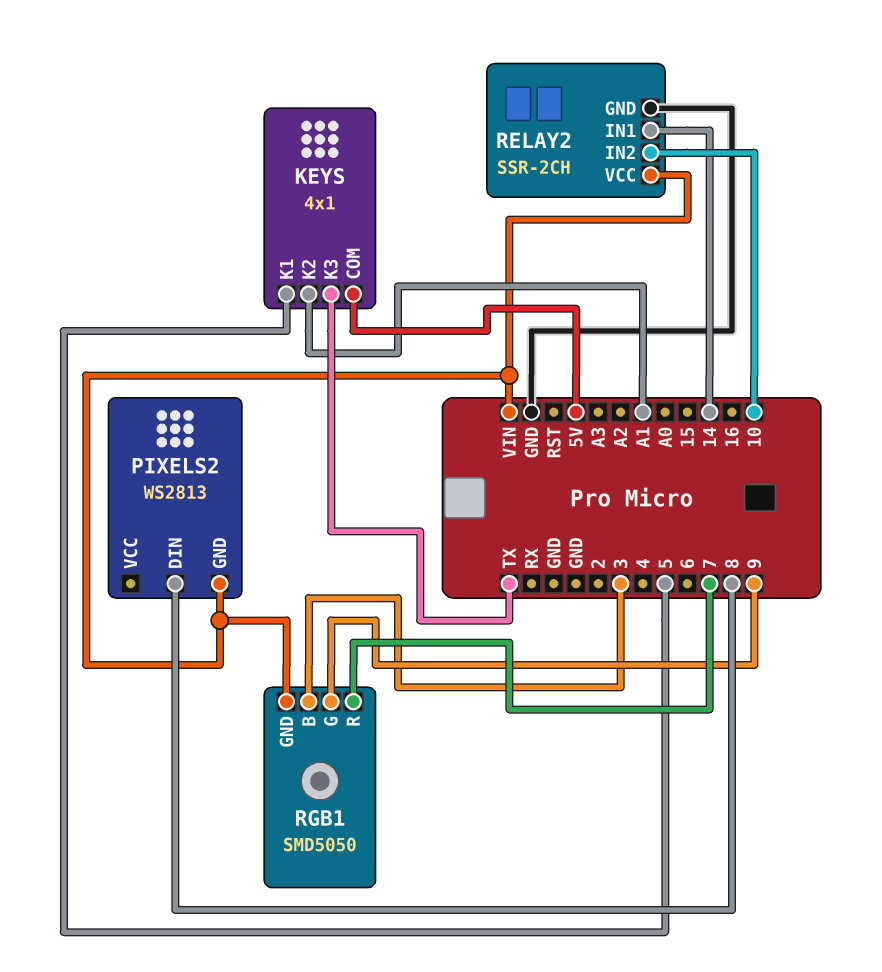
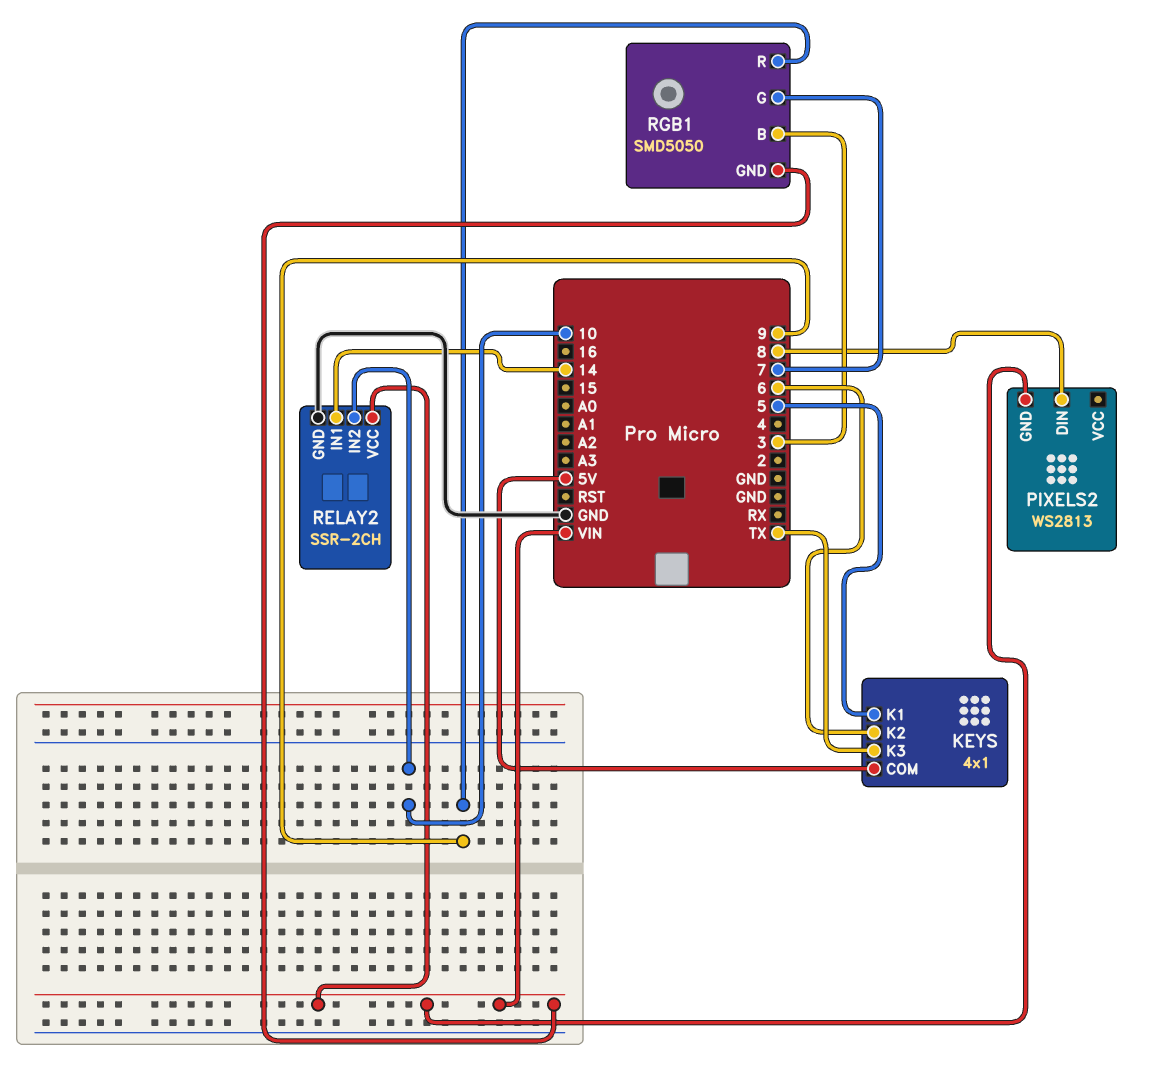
KEYS pin K2: A1 -> 6
RGB1 pin G: 9 -> 7
RGB1 pin R: 7 -> 9

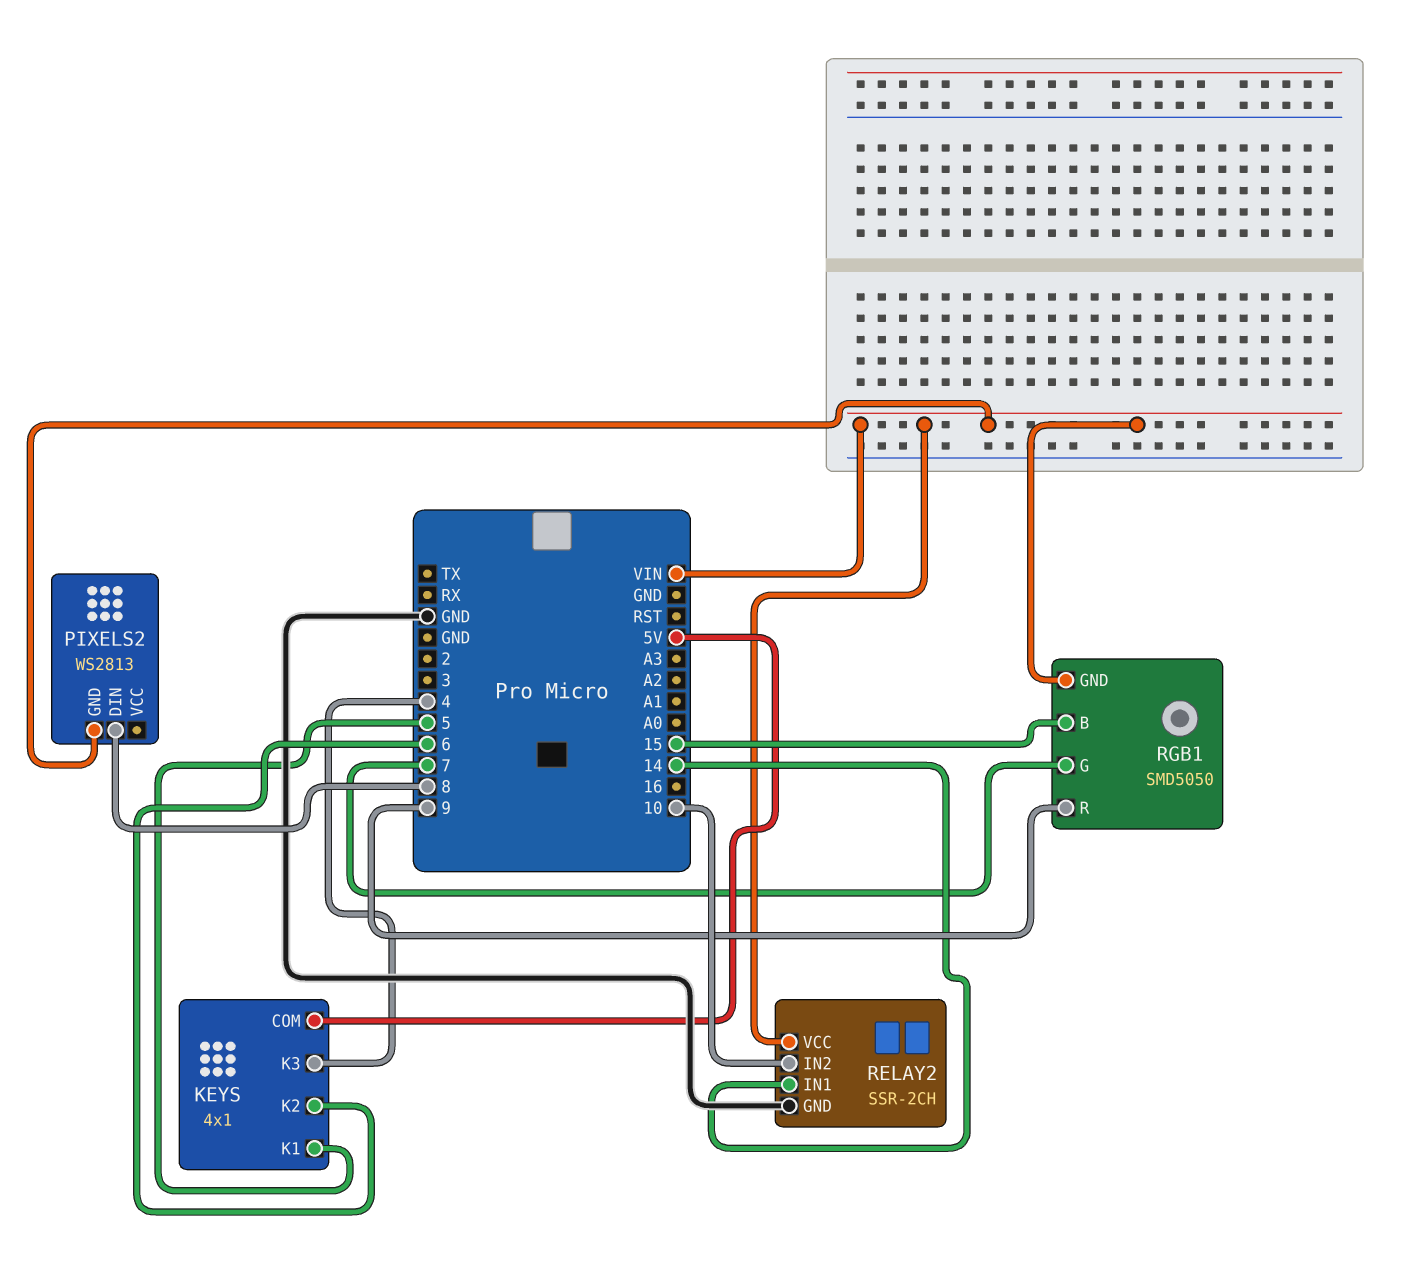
KEYS pin K3: TX -> 4
RGB1 pin B: 3 -> 15

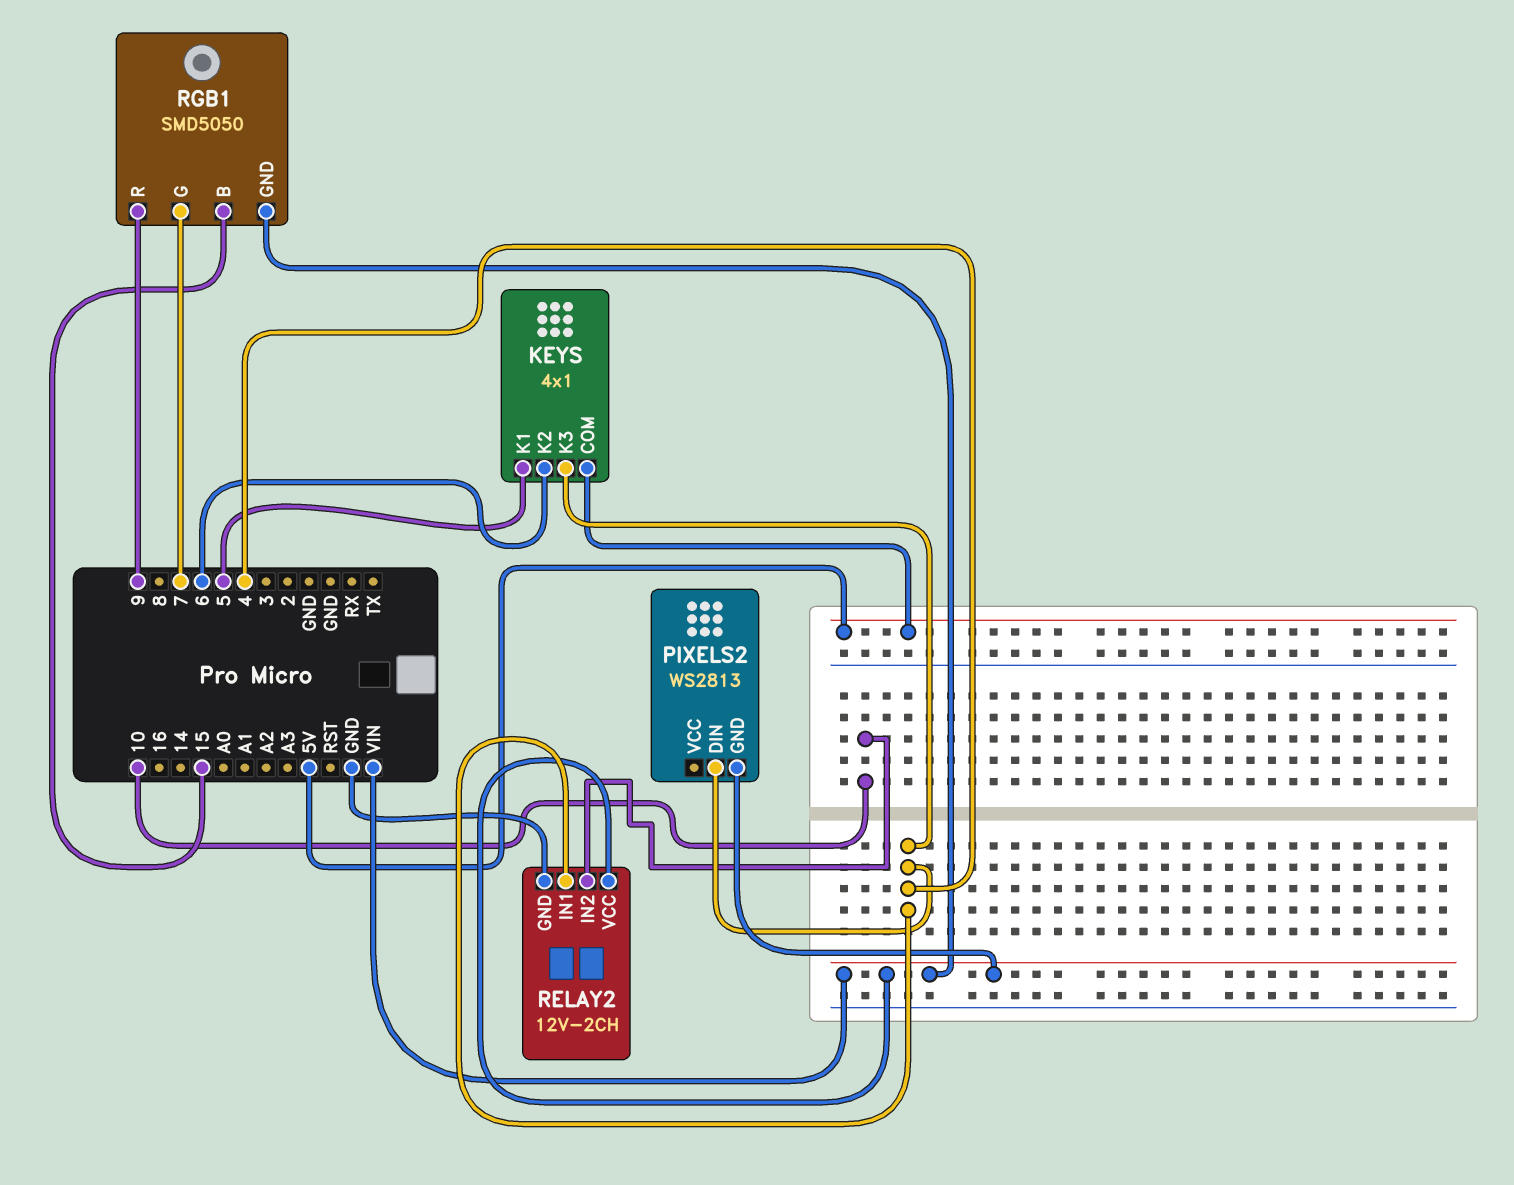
PIXELS2 pin DIN: 8 -> 4
RELAY2: SSR-2CH -> 12V-2CH
RELAY2 pin IN1: 14 -> 4

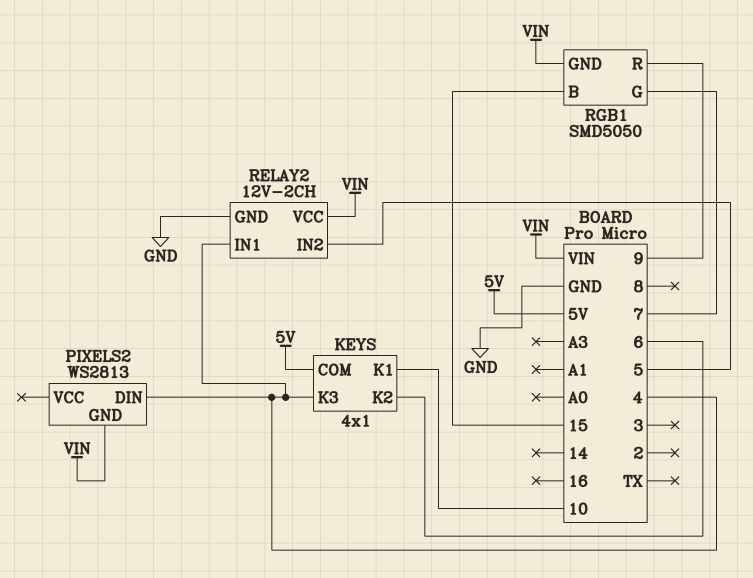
KEYS pin K1: 5 -> 10
RELAY2 pin IN2: 10 -> 5

